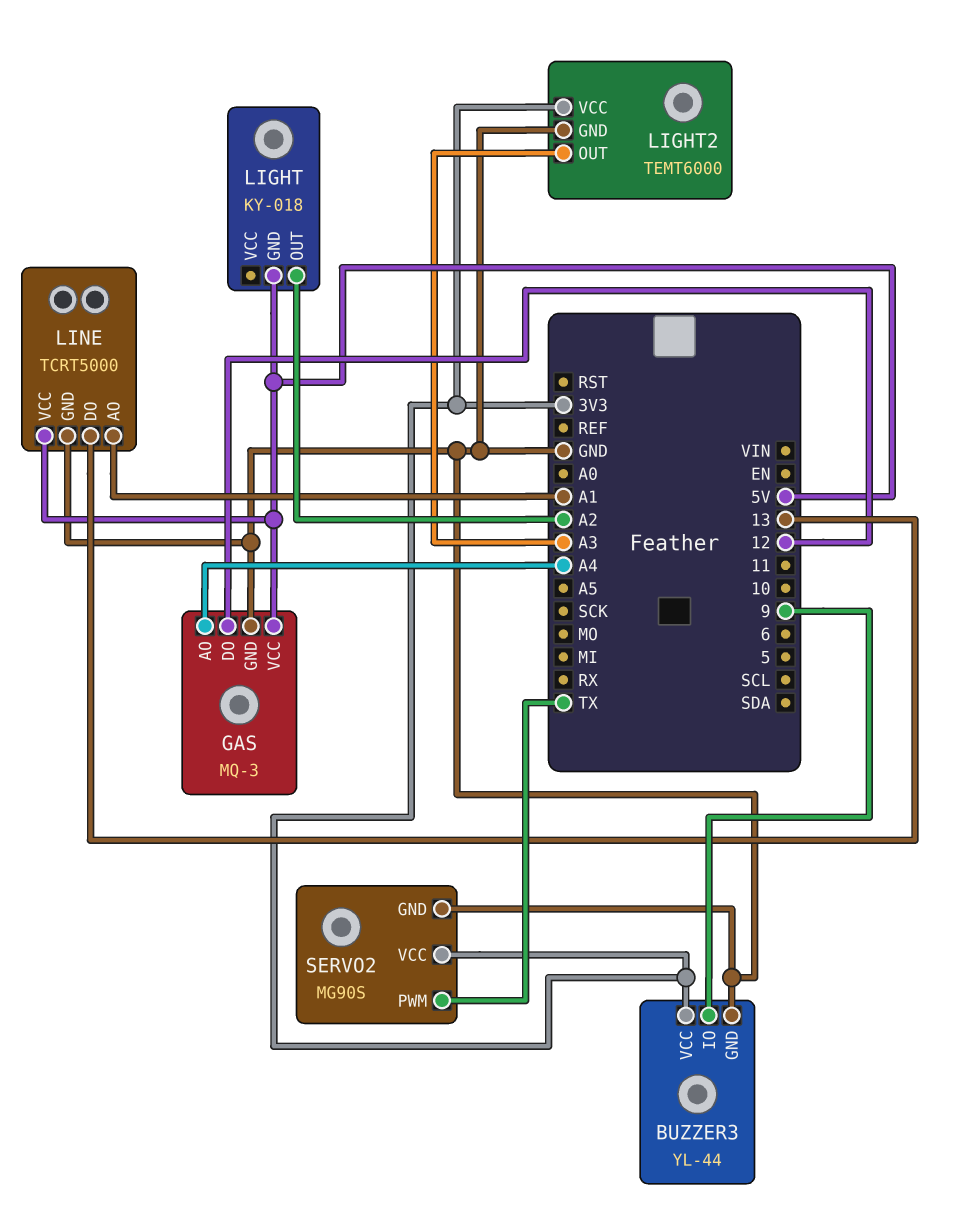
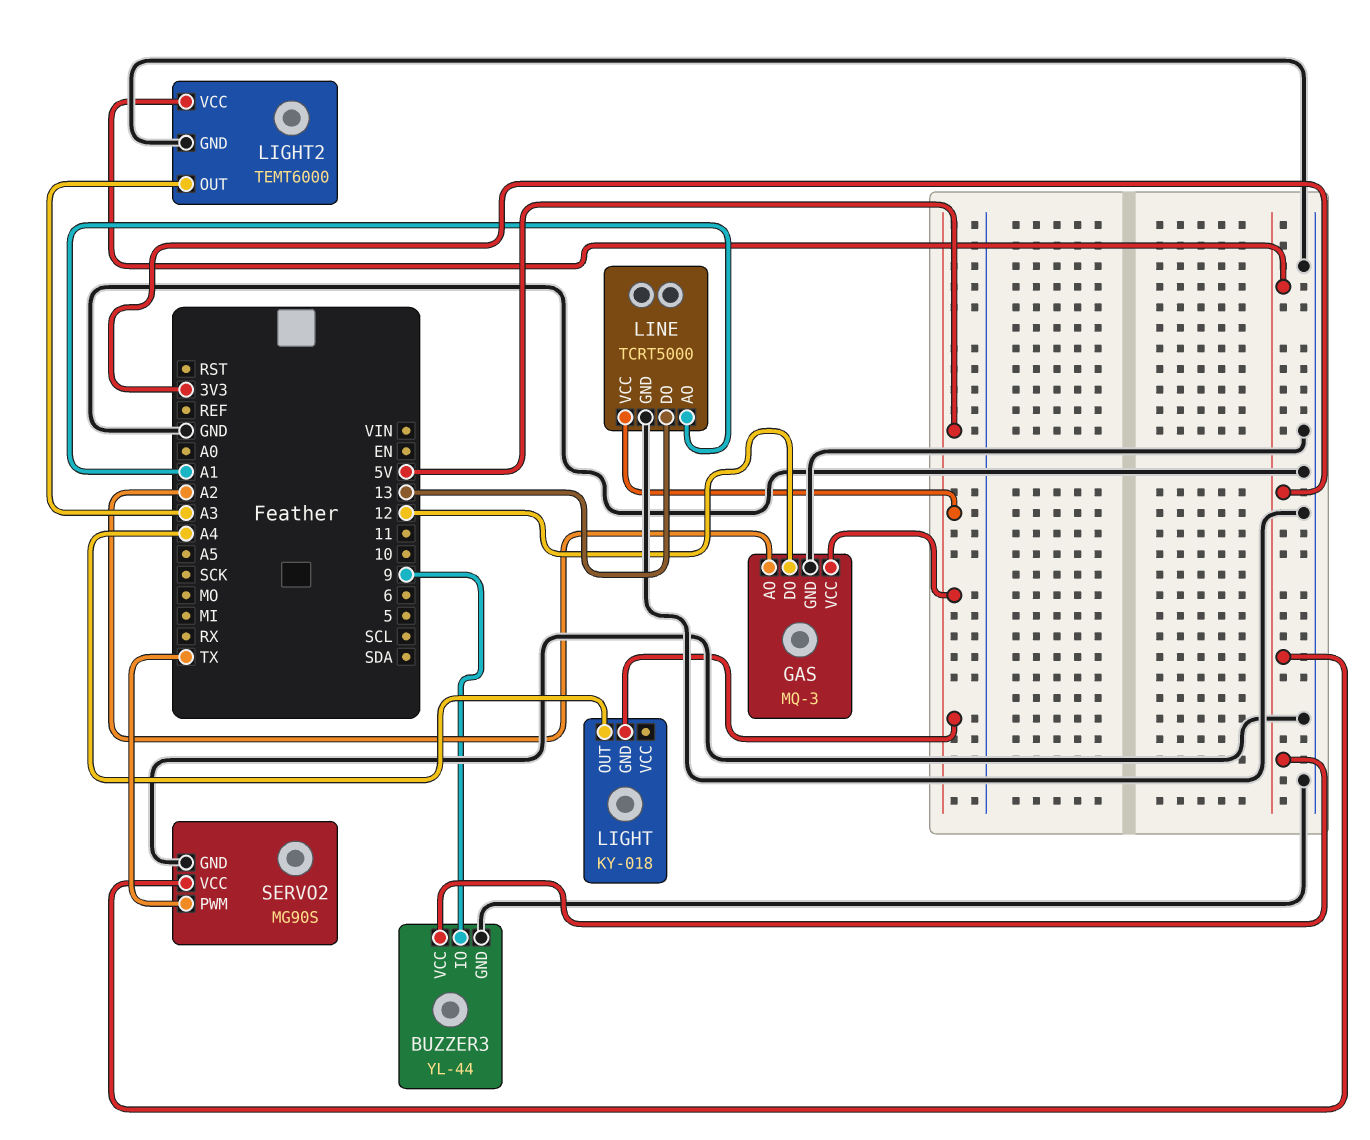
GAS pin AO: A4 -> A2
LIGHT pin OUT: A2 -> A4

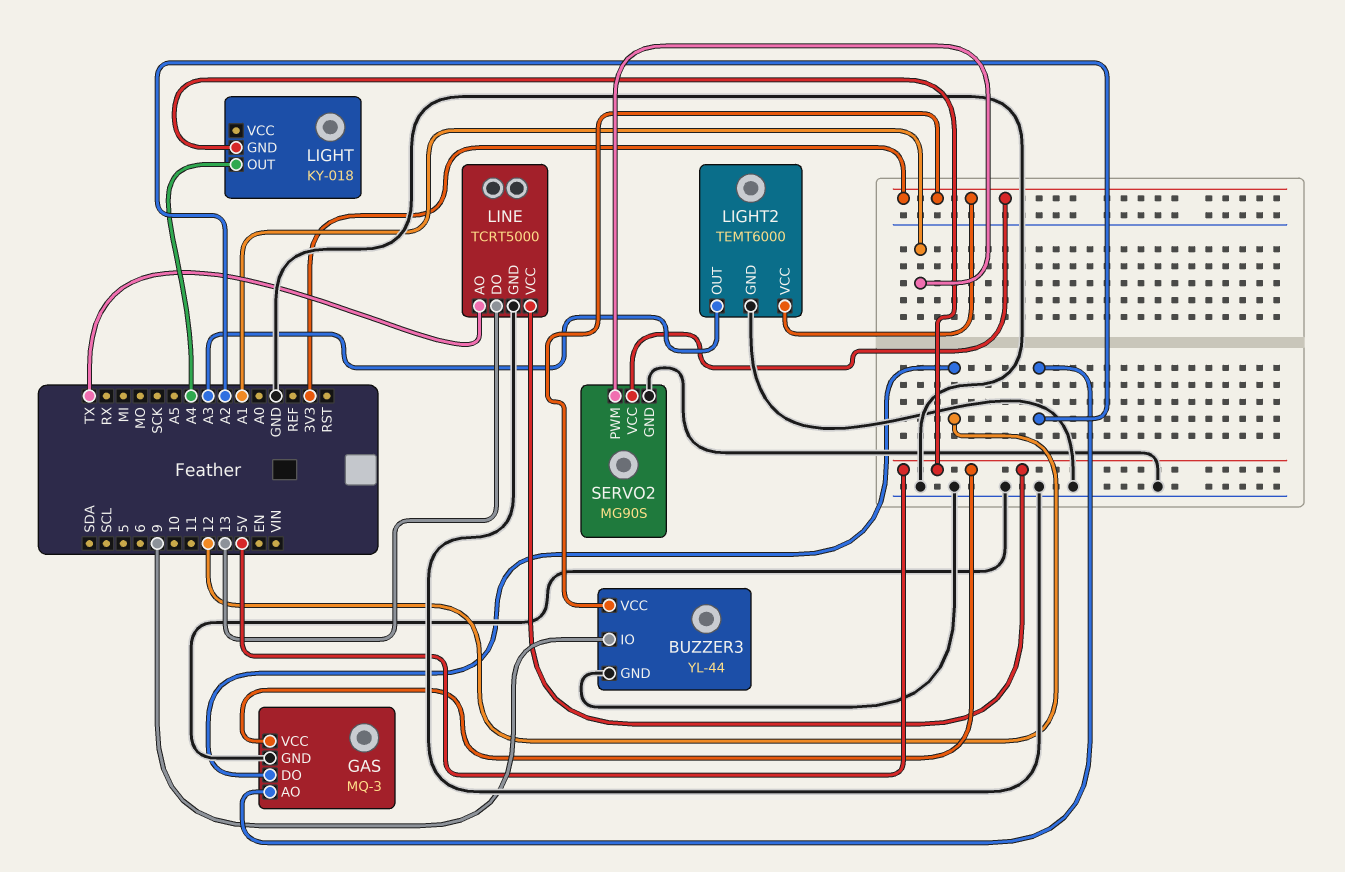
LINE pin AO: A1 -> TX
SERVO2 pin PWM: TX -> A1

